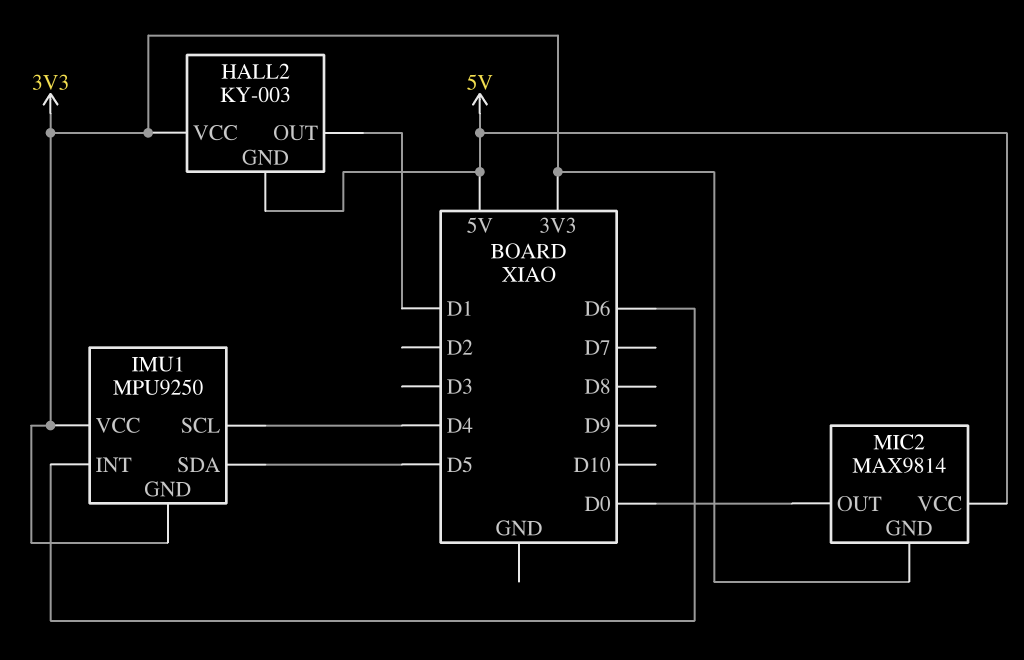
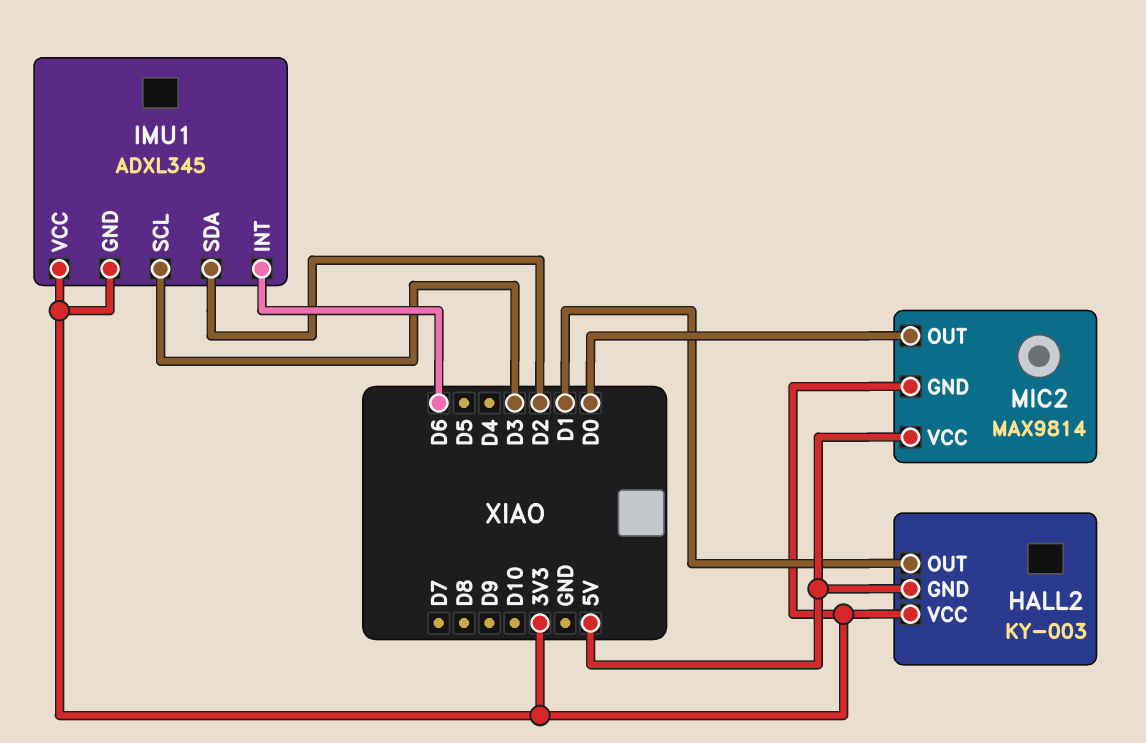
IMU1: MPU9250 -> ADXL345
IMU1 pin SCL: D4 -> D3
IMU1 pin SDA: D5 -> D2

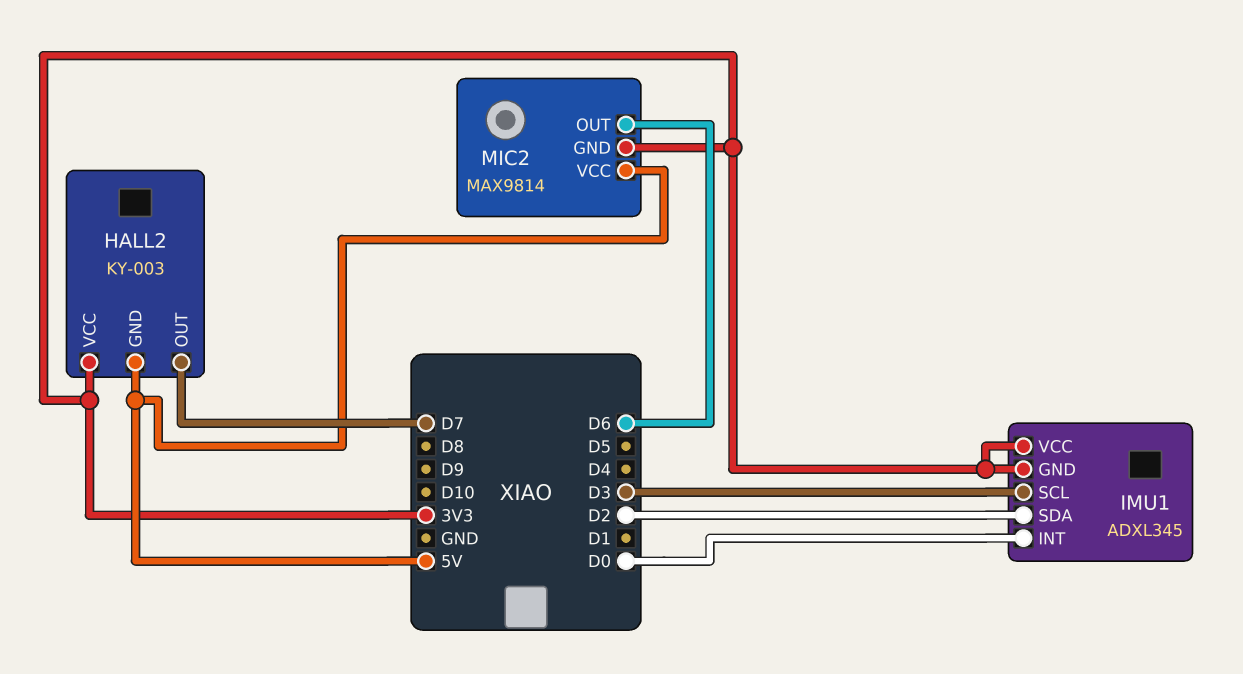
HALL2 pin OUT: D1 -> D7
IMU1 pin INT: D6 -> D0
MIC2 pin OUT: D0 -> D6

